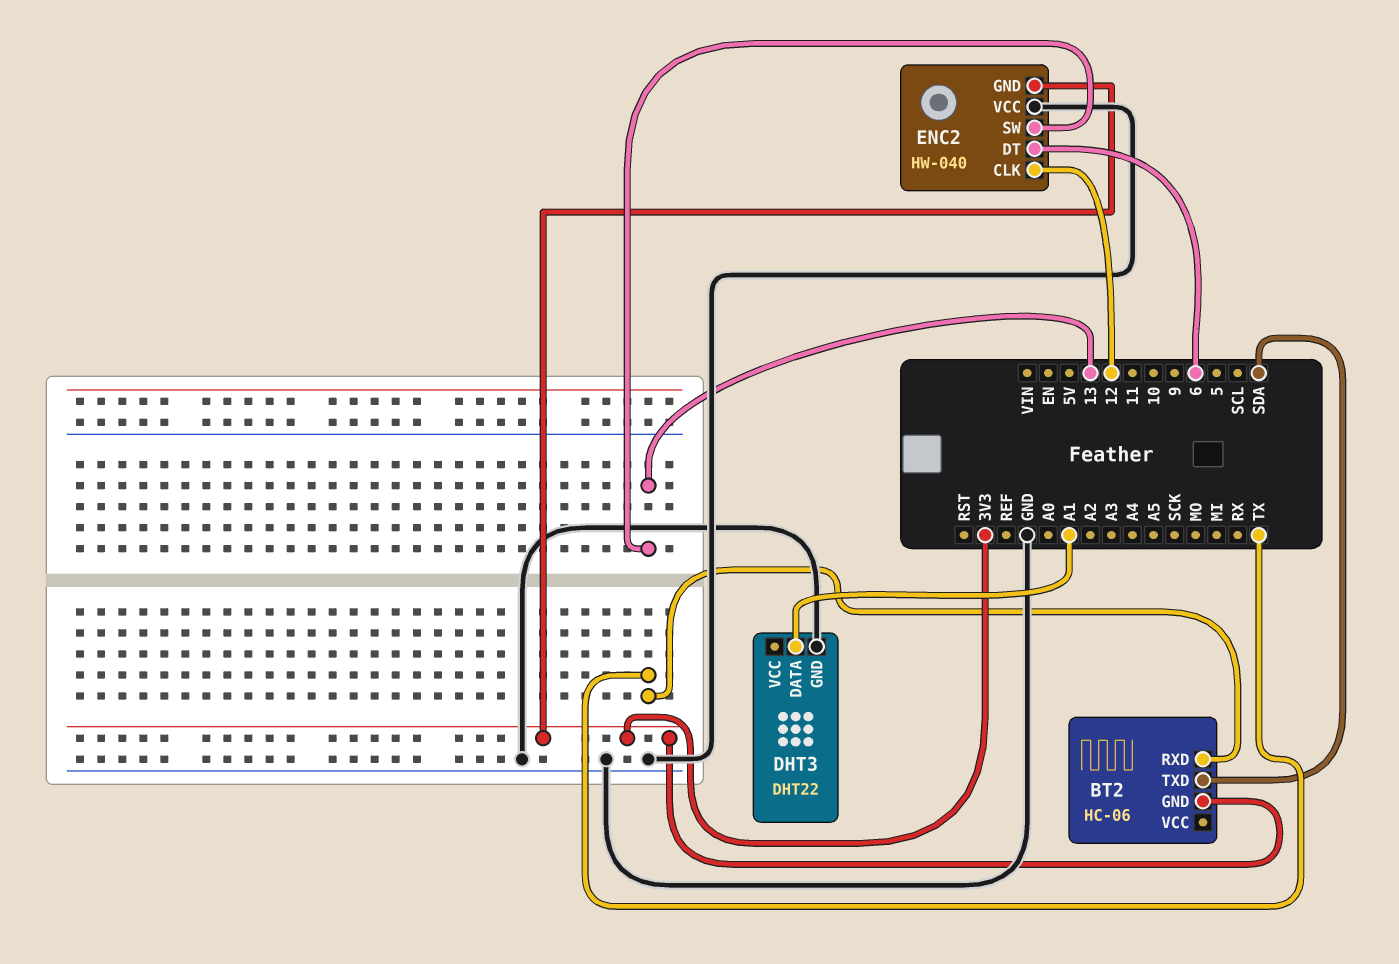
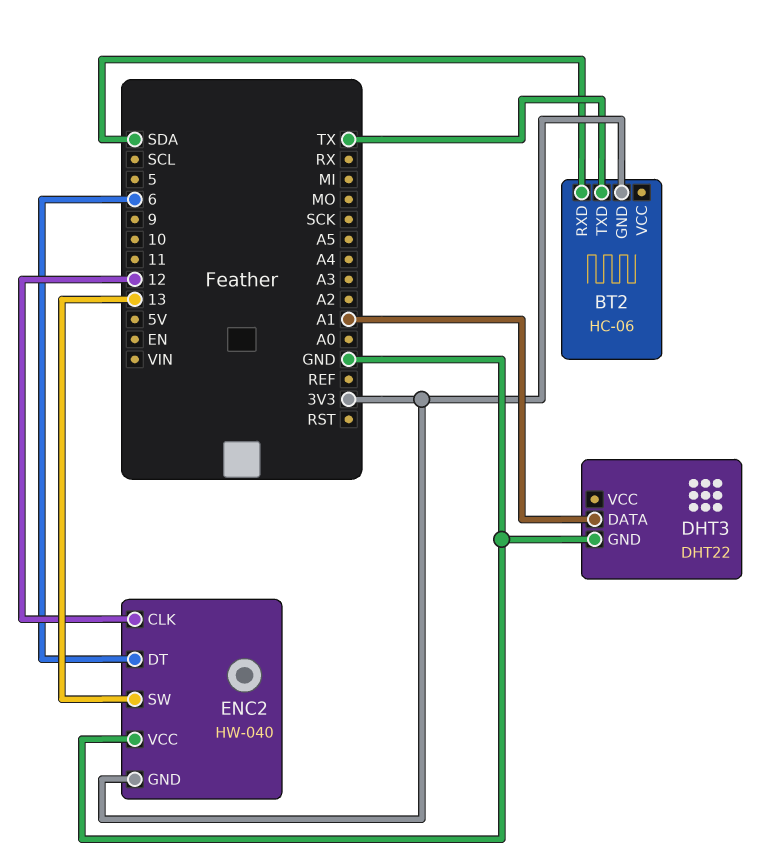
BT2 pin RXD: TX -> SDA
BT2 pin TXD: SDA -> TX

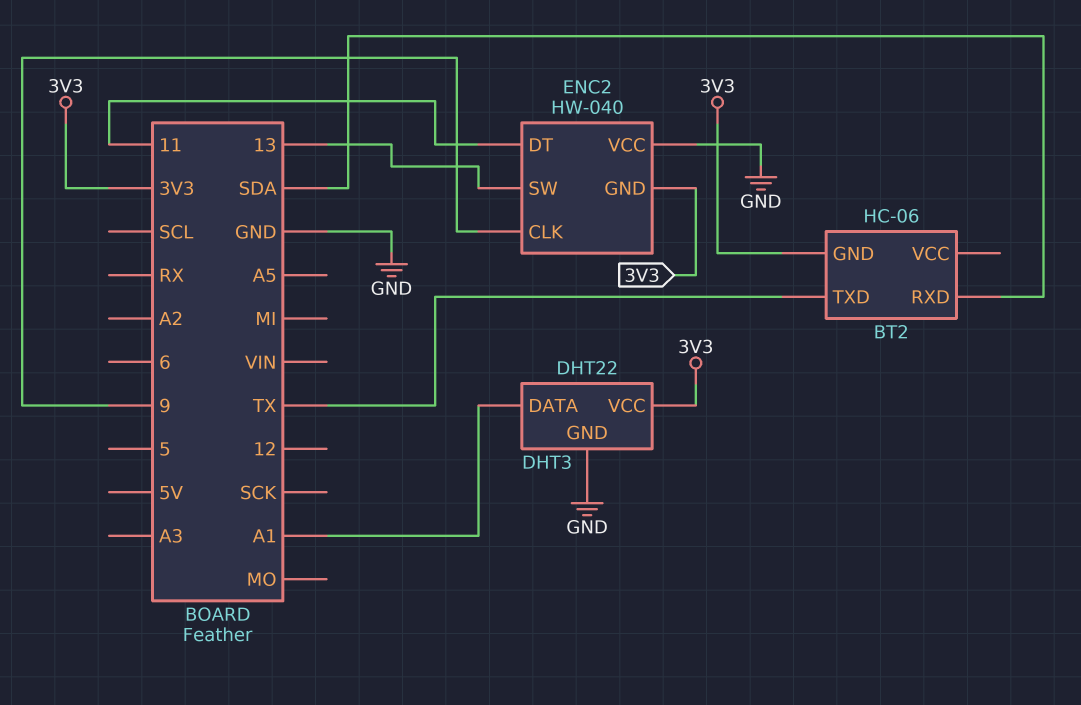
DHT3 pin VCC: none -> 3V3
ENC2 pin CLK: 12 -> 9
ENC2 pin DT: 6 -> 11

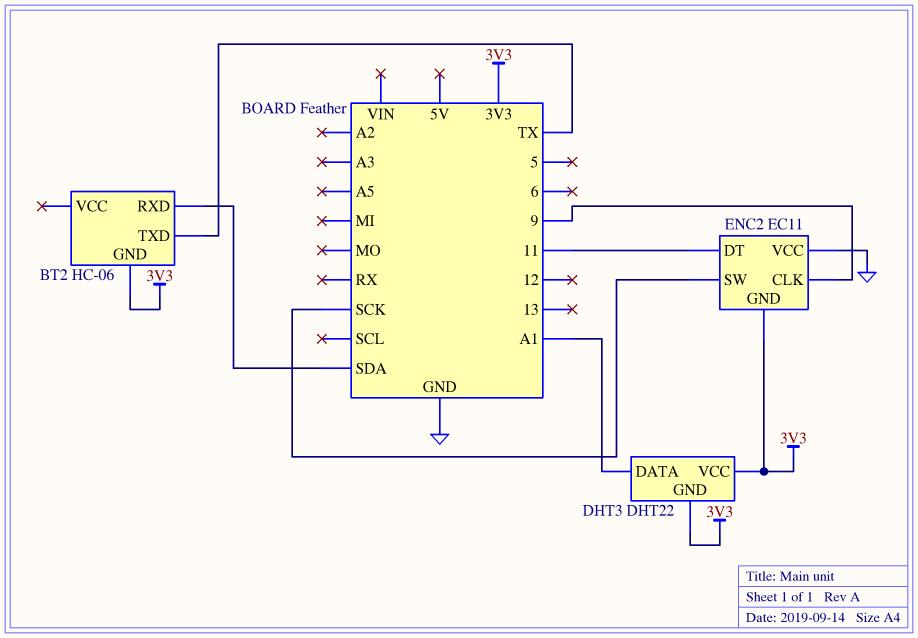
DHT3 pin GND: GND -> 3V3
ENC2: HW-040 -> EC11
ENC2 pin SW: 13 -> SCK

